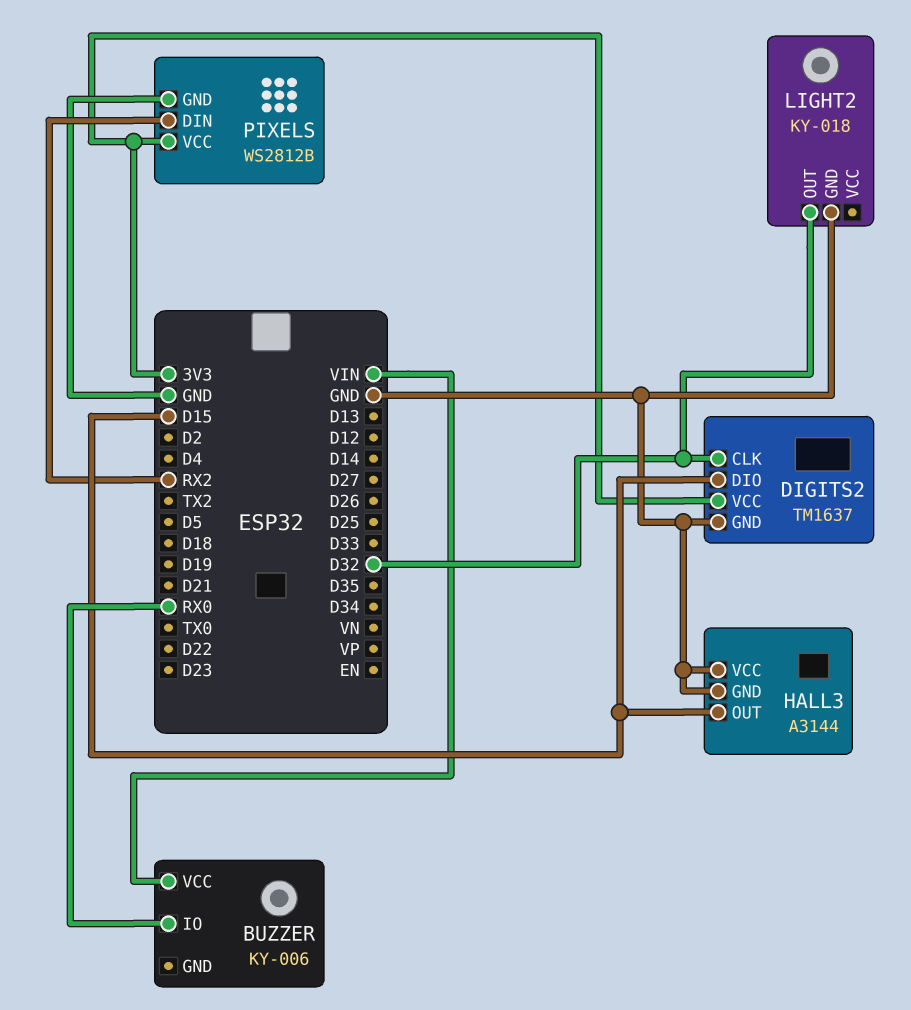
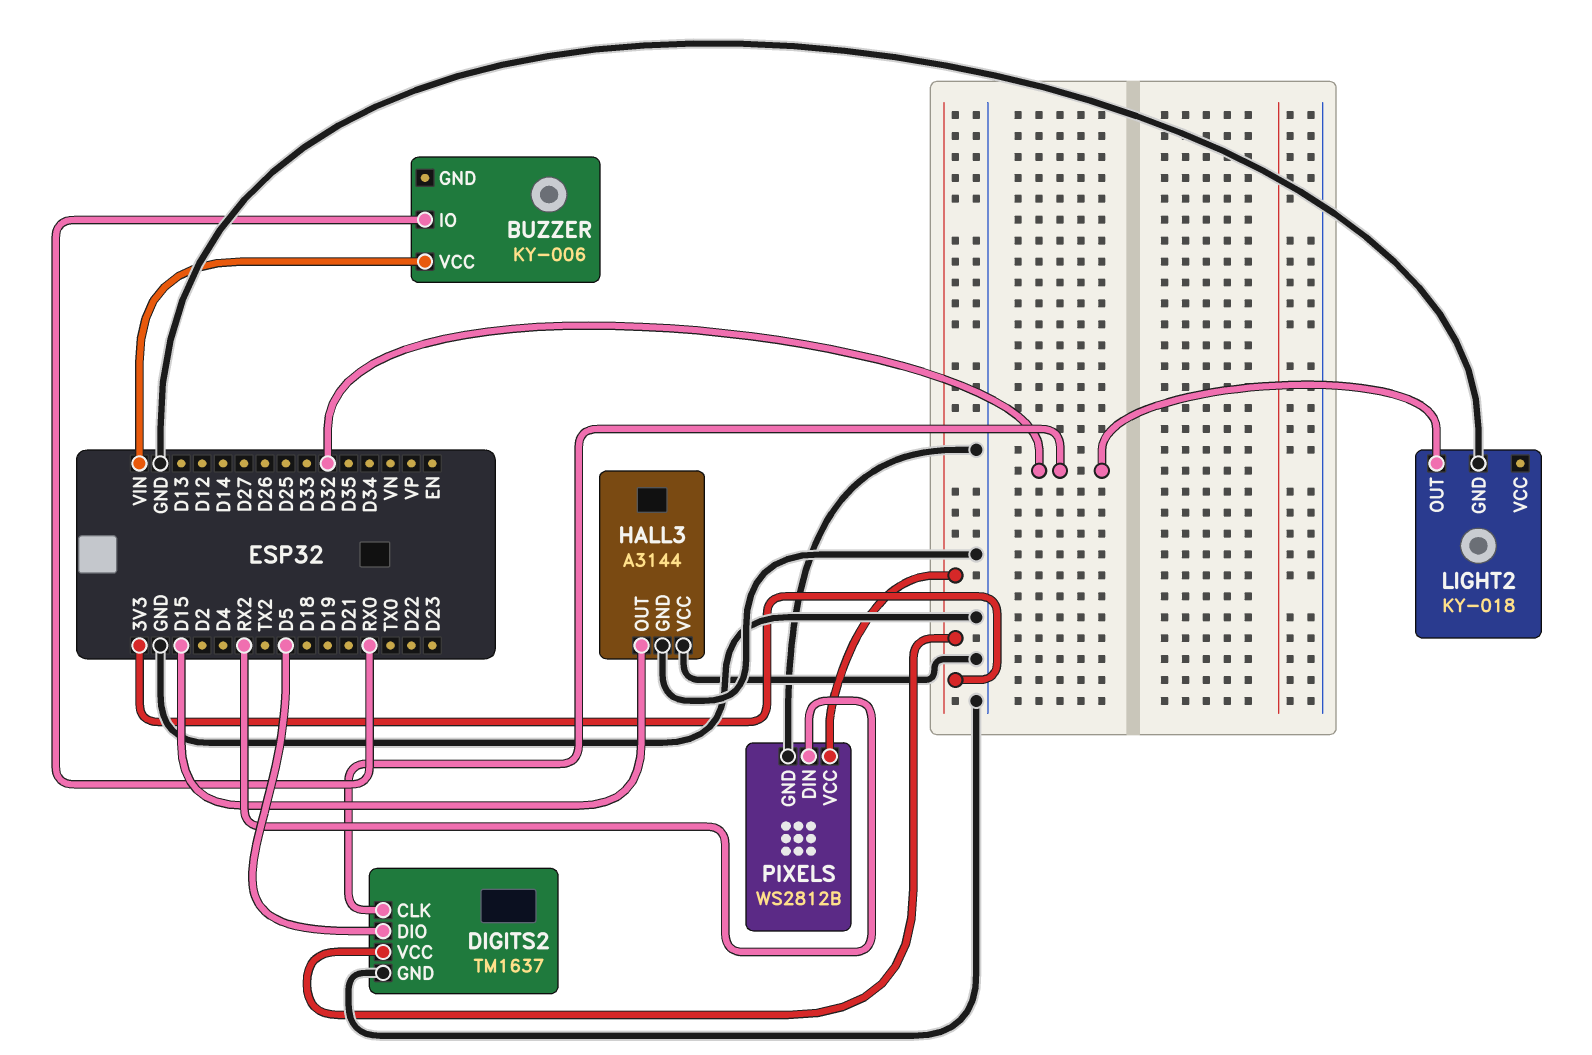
DIGITS2 pin DIO: D15 -> D5

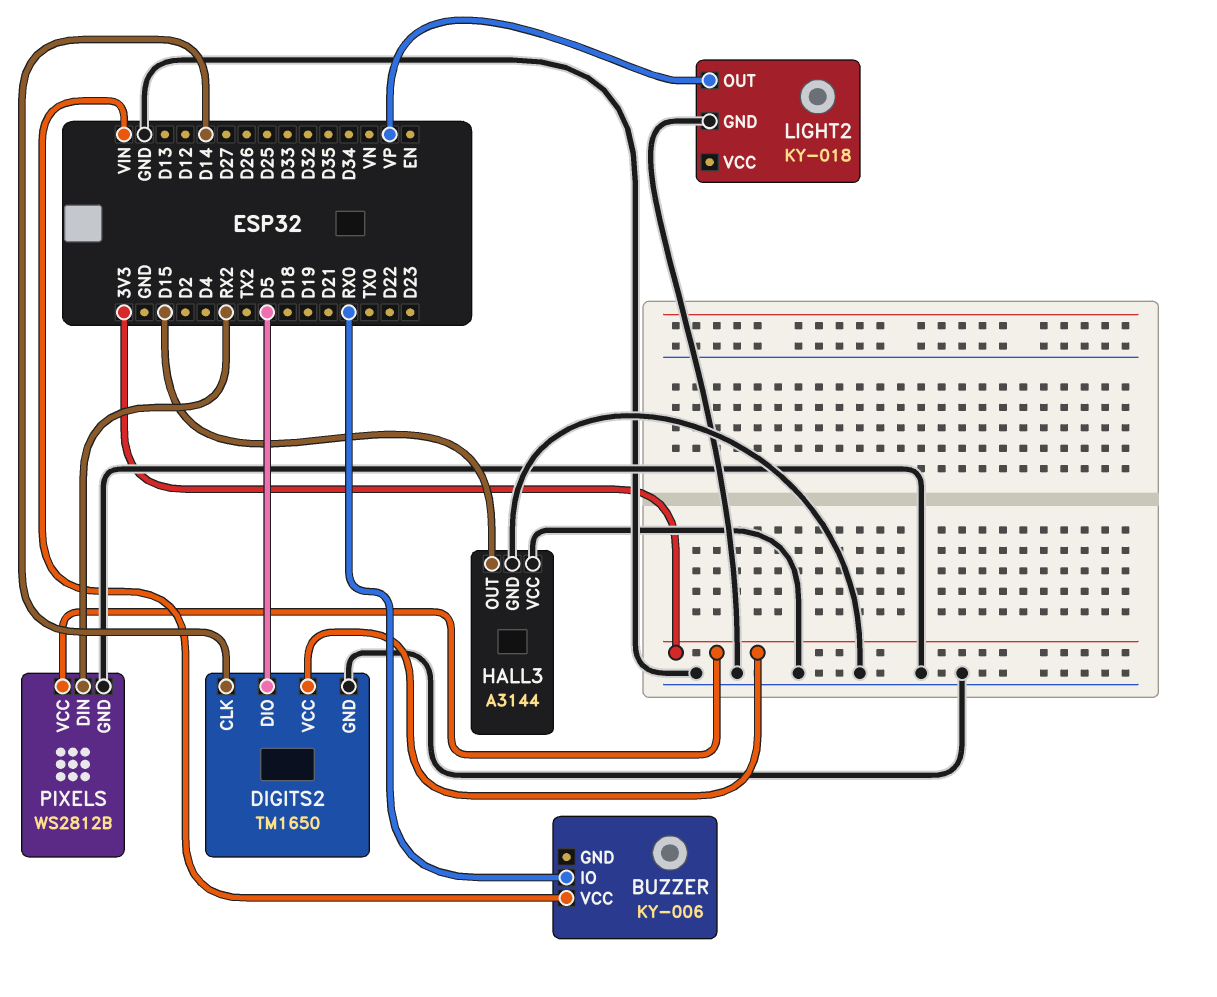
DIGITS2: TM1637 -> TM1650
DIGITS2 pin CLK: D32 -> D14
LIGHT2 pin OUT: D32 -> VP

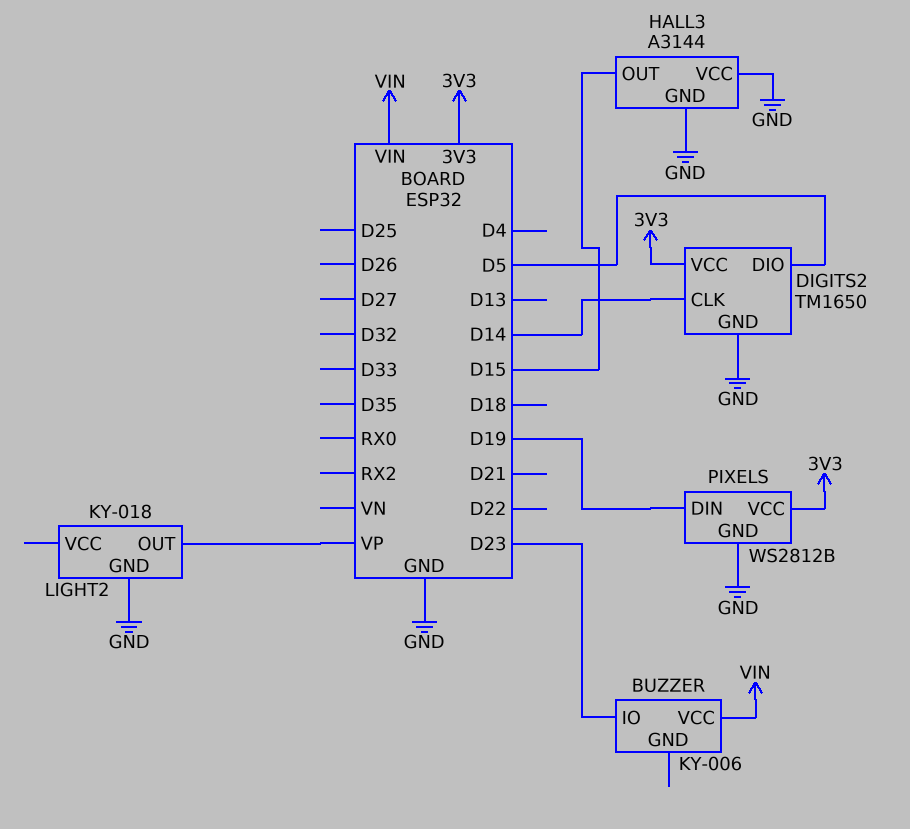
BUZZER pin IO: RX0 -> D23
PIXELS pin DIN: RX2 -> D19

